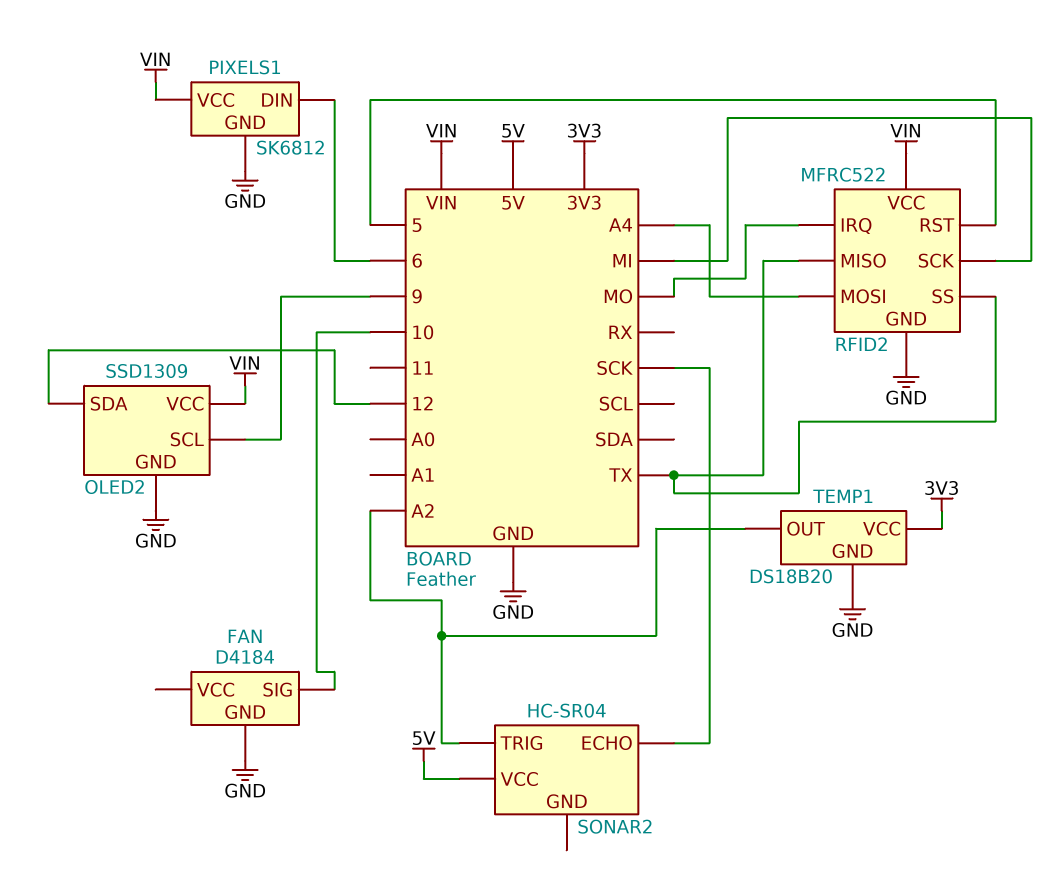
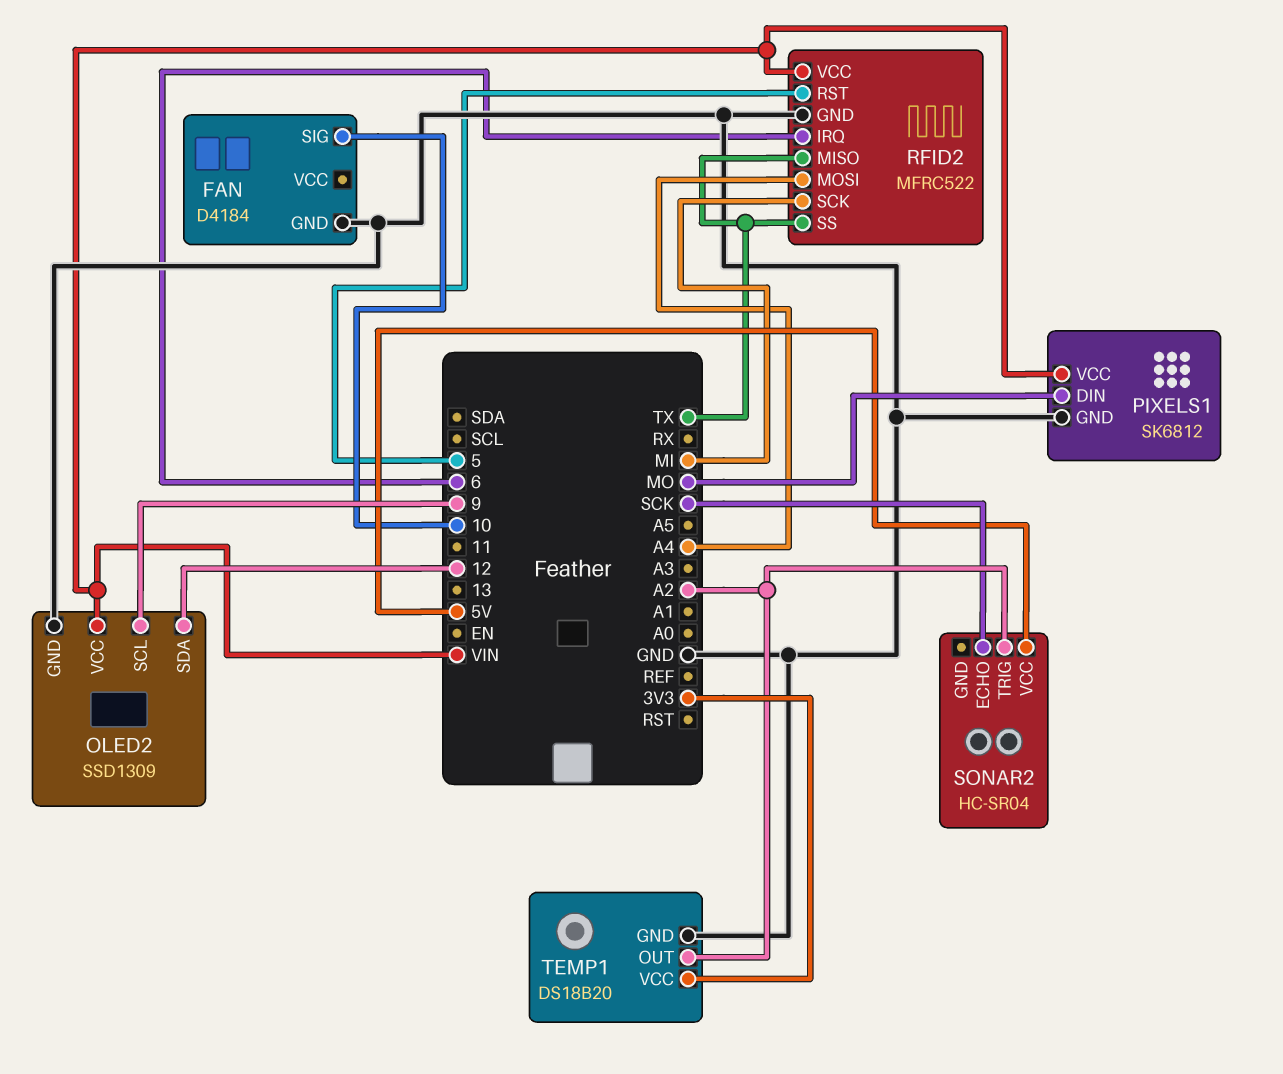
PIXELS1 pin DIN: 6 -> MO
RFID2 pin IRQ: MO -> 6

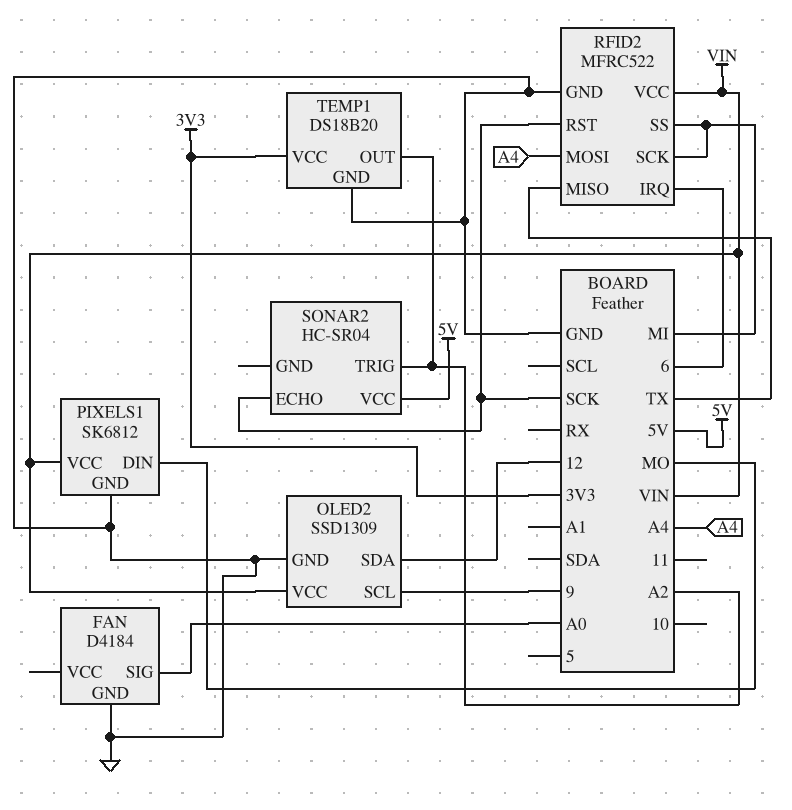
FAN pin SIG: 10 -> A0
RFID2 pin RST: 5 -> SCK
RFID2 pin SS: TX -> MI

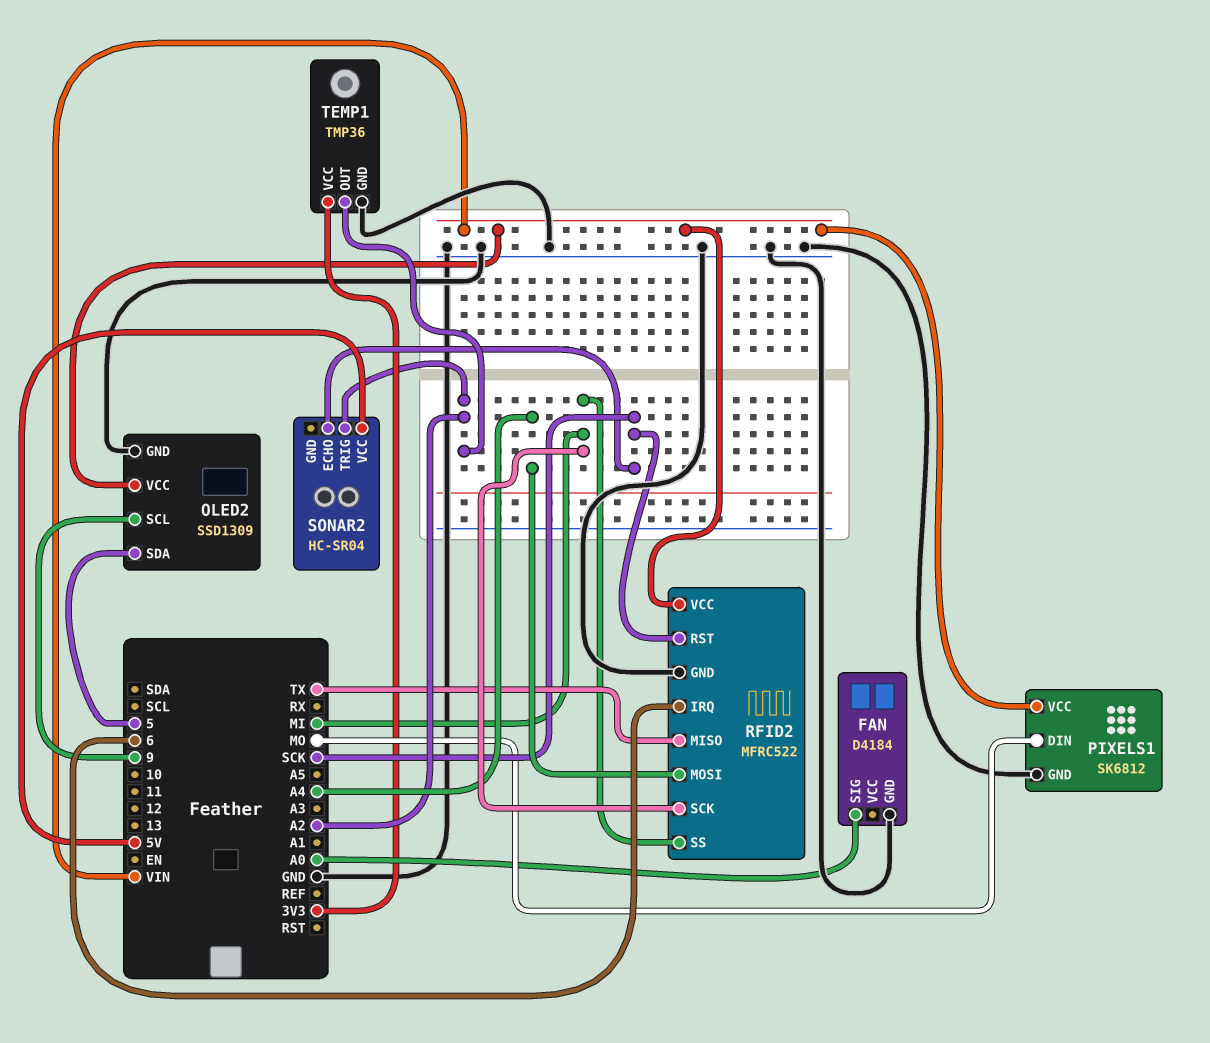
OLED2 pin SDA: 12 -> 5
TEMP1: DS18B20 -> TMP36

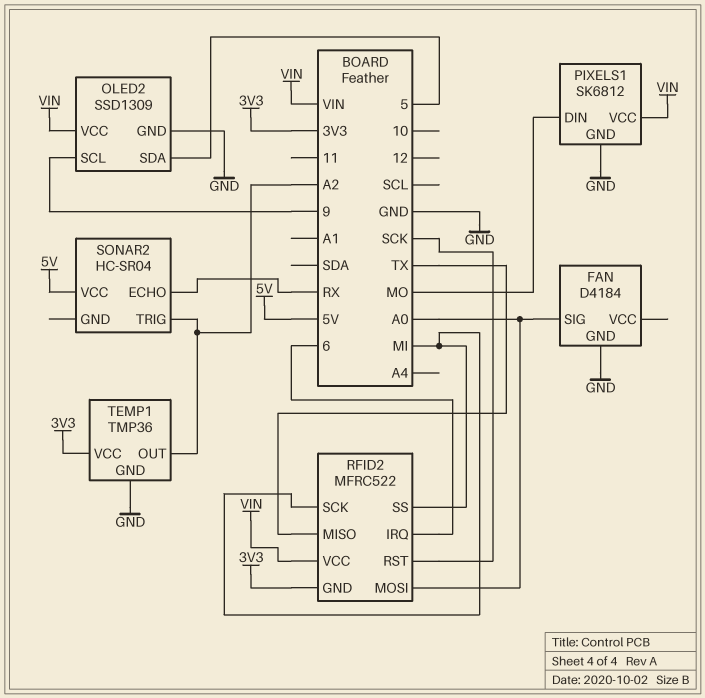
RFID2 pin GND: GND -> 3V3
RFID2 pin MOSI: A4 -> A0
SONAR2 pin ECHO: SCK -> RX

